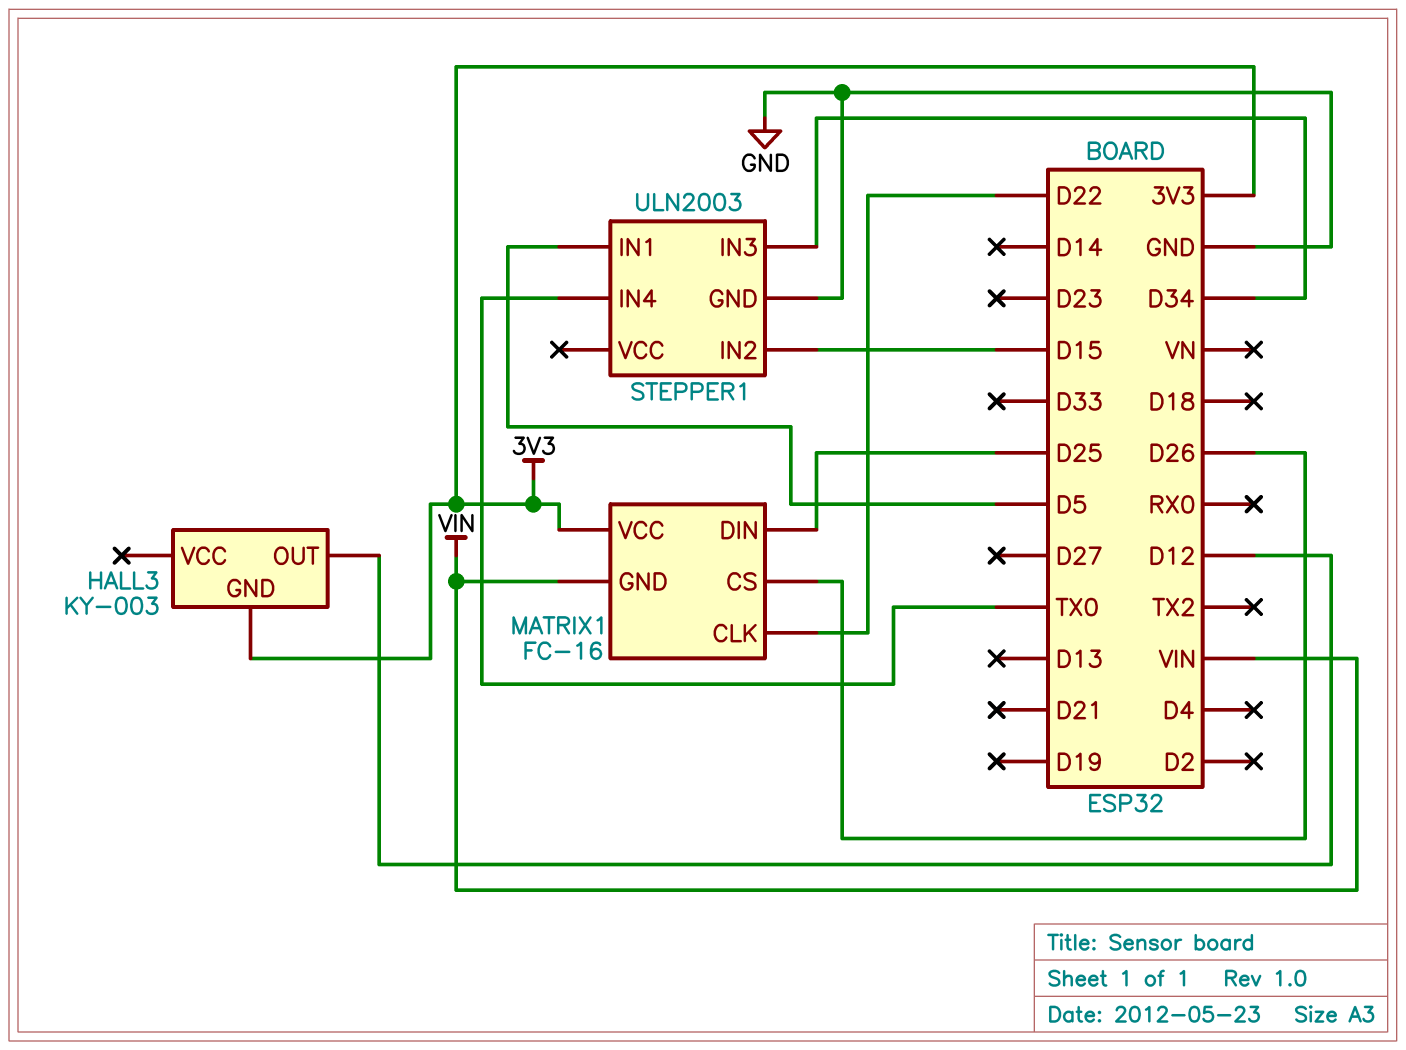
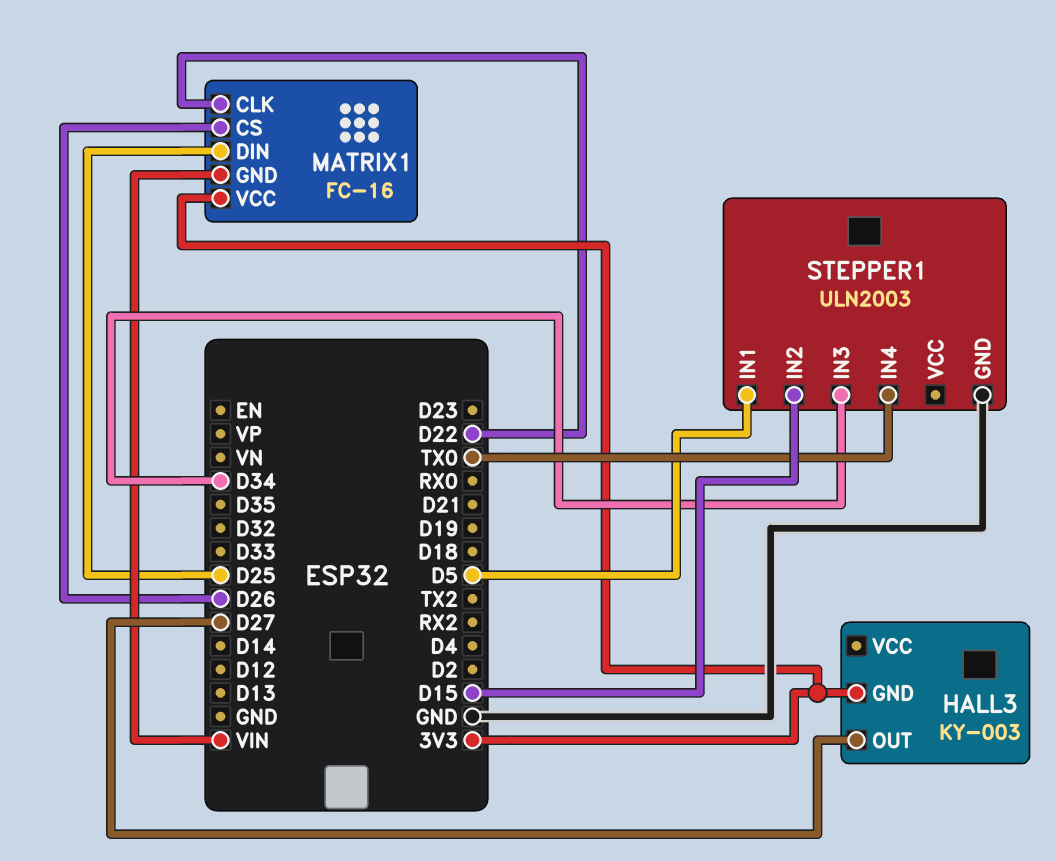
HALL3 pin OUT: D12 -> D27

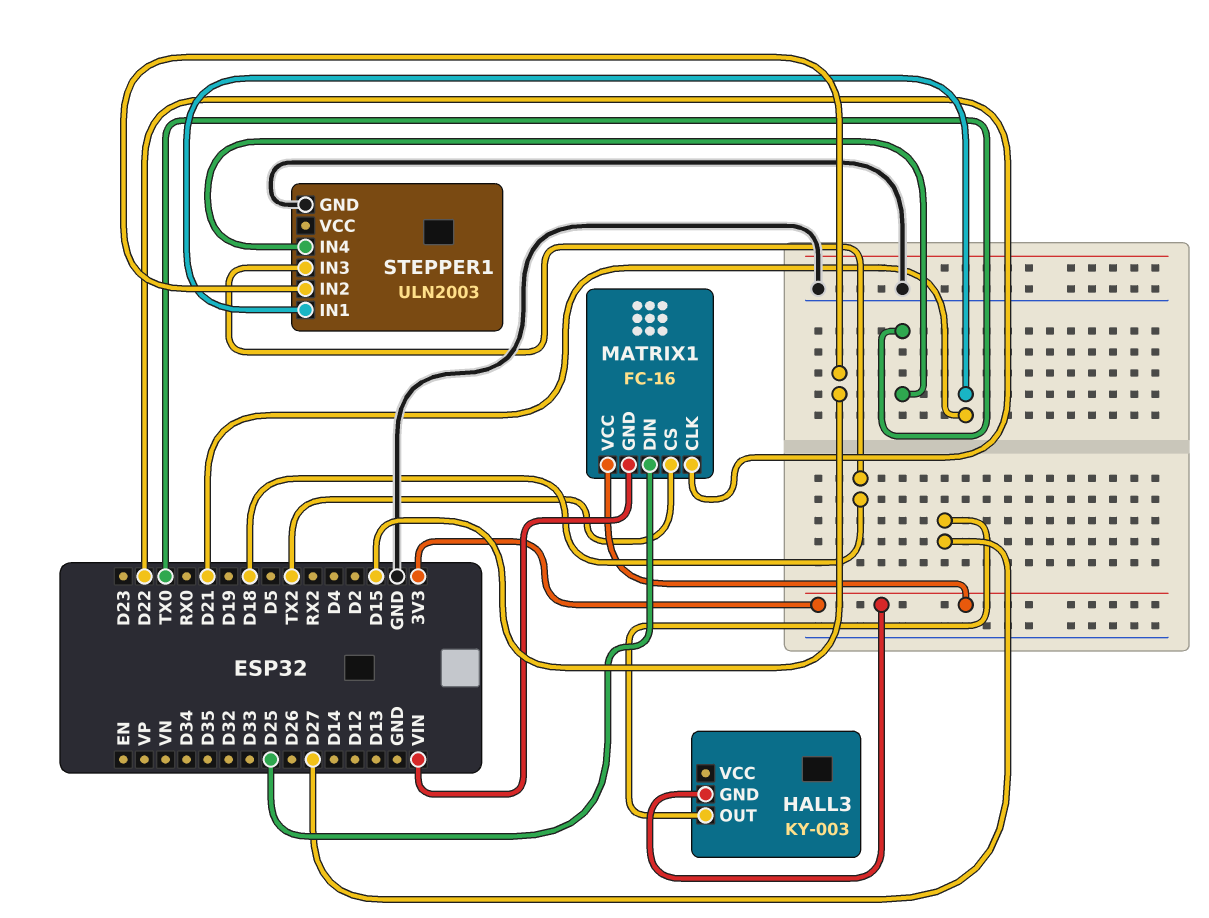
MATRIX1 pin CS: D26 -> TX2
STEPPER1 pin IN1: D5 -> D21
STEPPER1 pin IN3: D34 -> D18

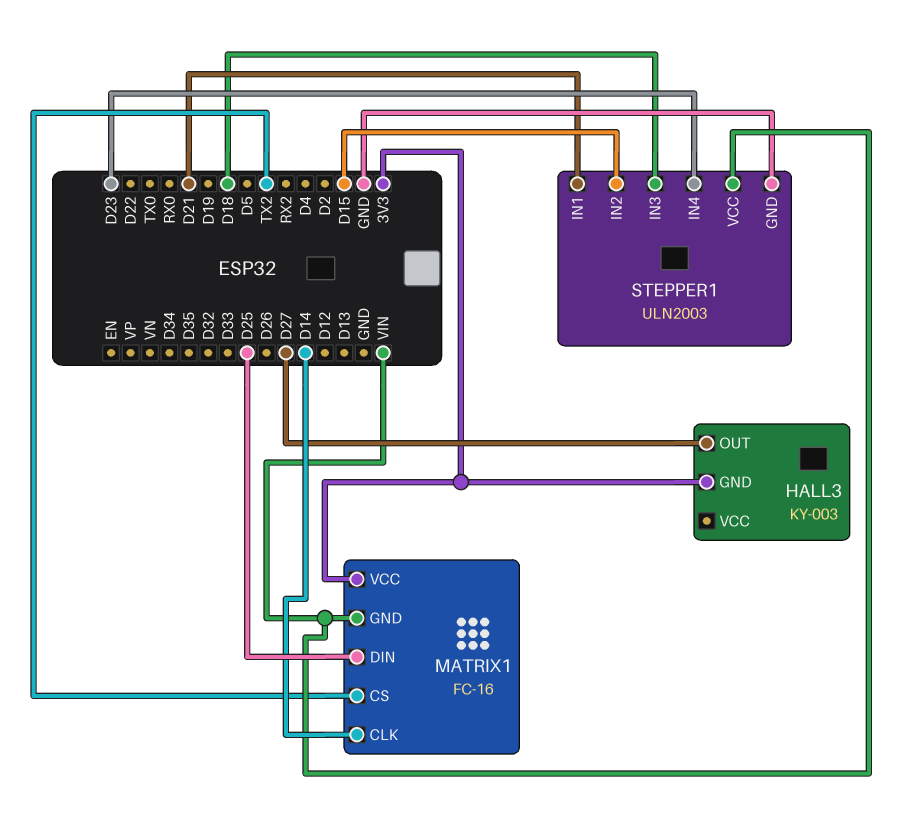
MATRIX1 pin CLK: D22 -> D14
STEPPER1 pin IN4: TX0 -> D23
STEPPER1 pin VCC: none -> VIN

